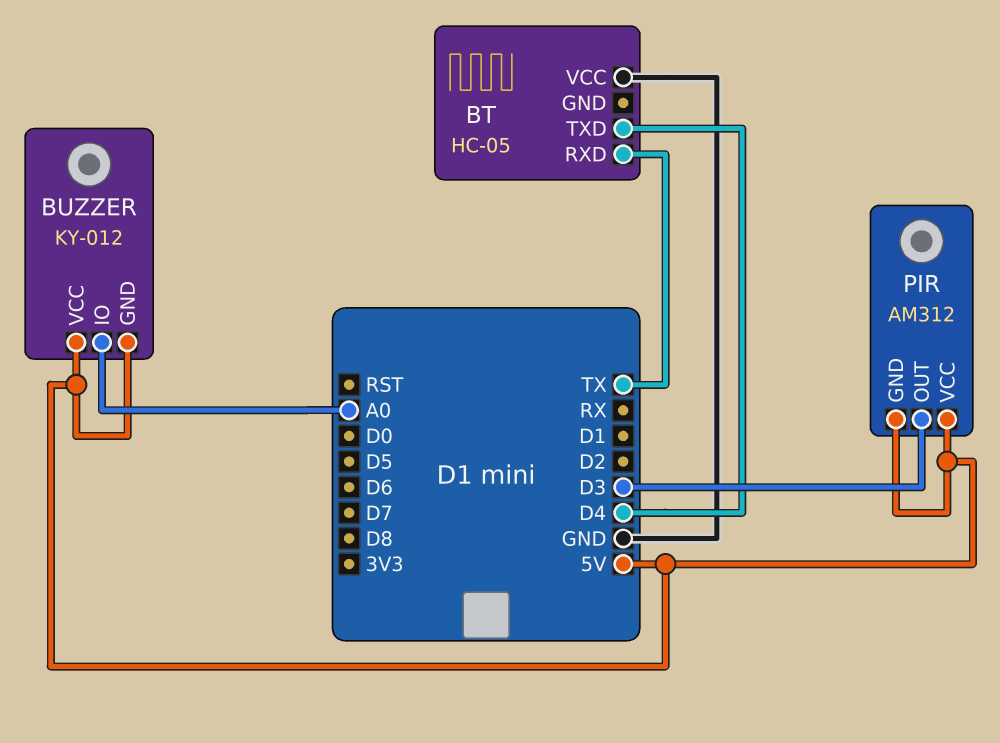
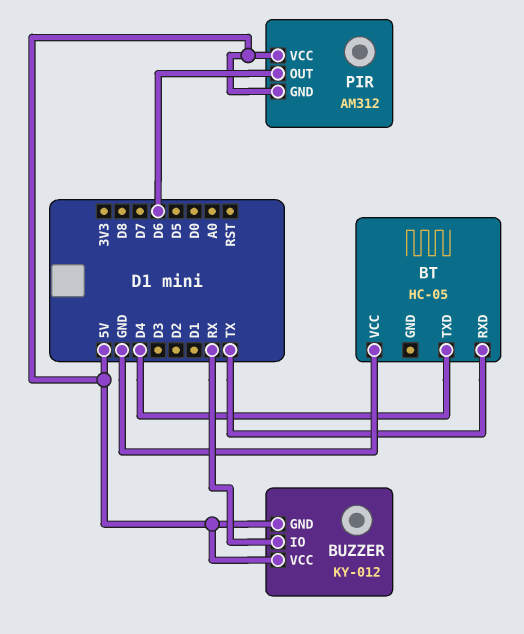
BUZZER pin IO: A0 -> RX
PIR pin OUT: D3 -> D6

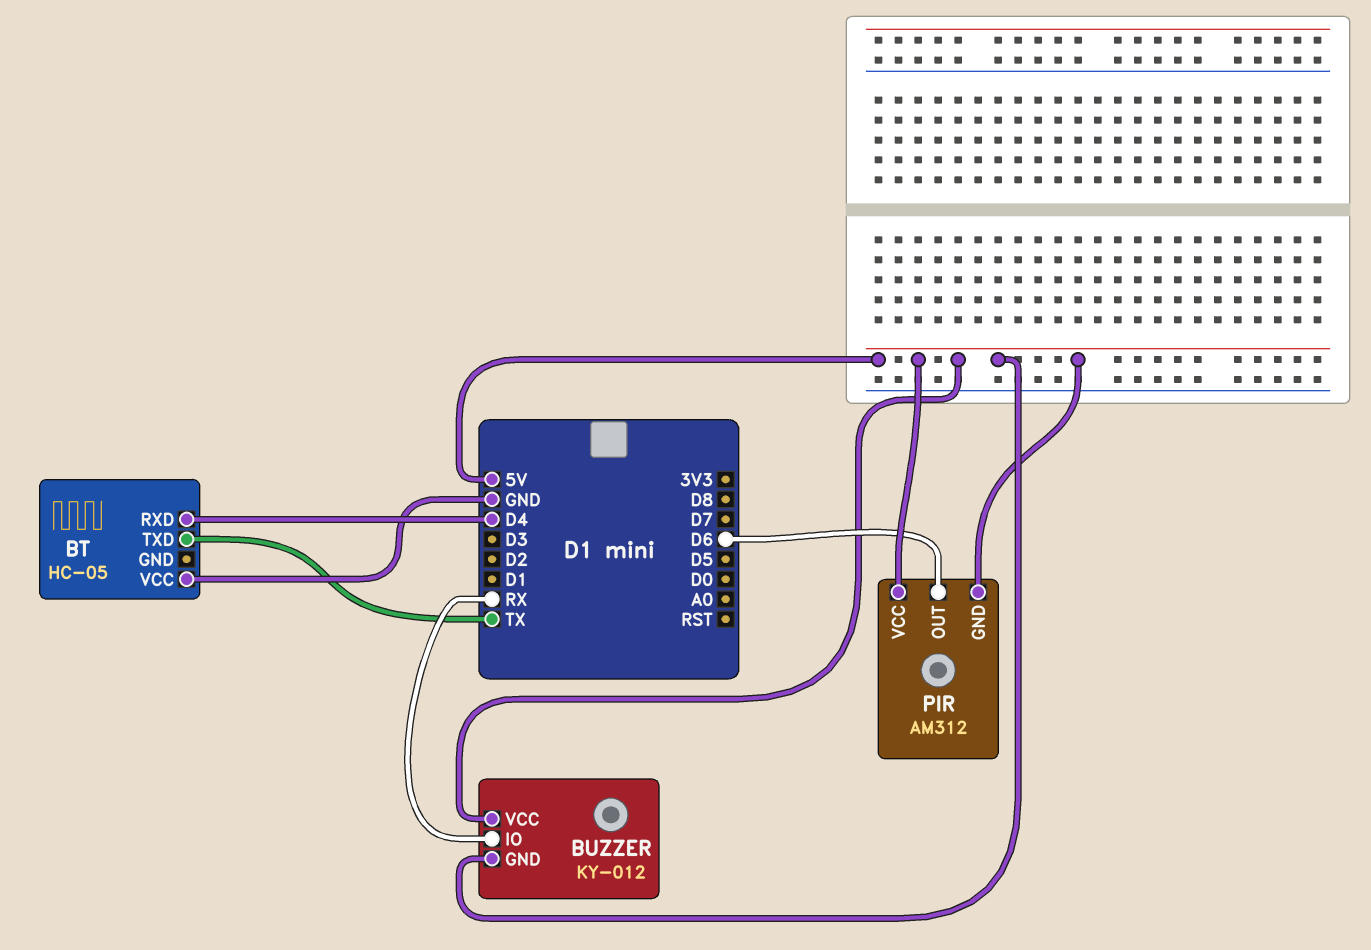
BT pin RXD: TX -> D4
BT pin TXD: D4 -> TX

